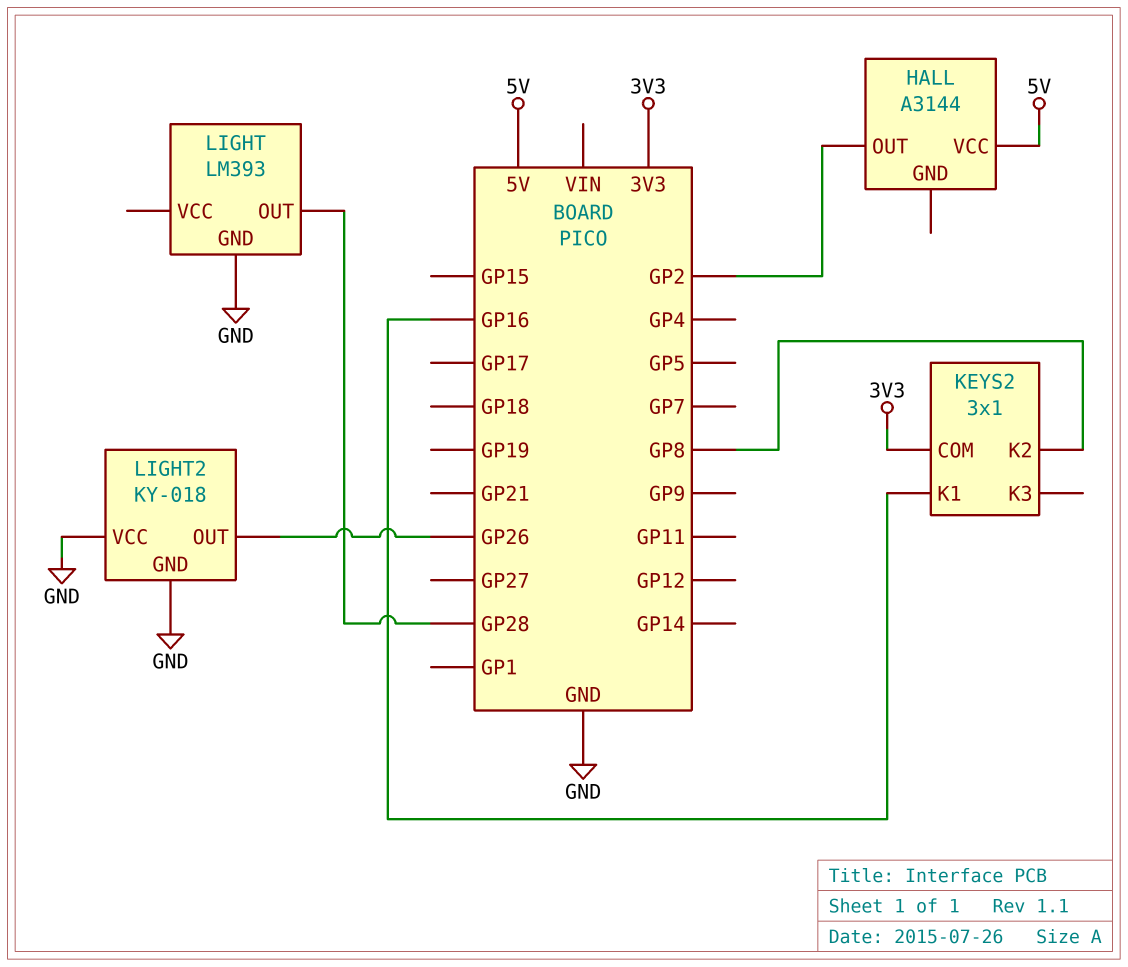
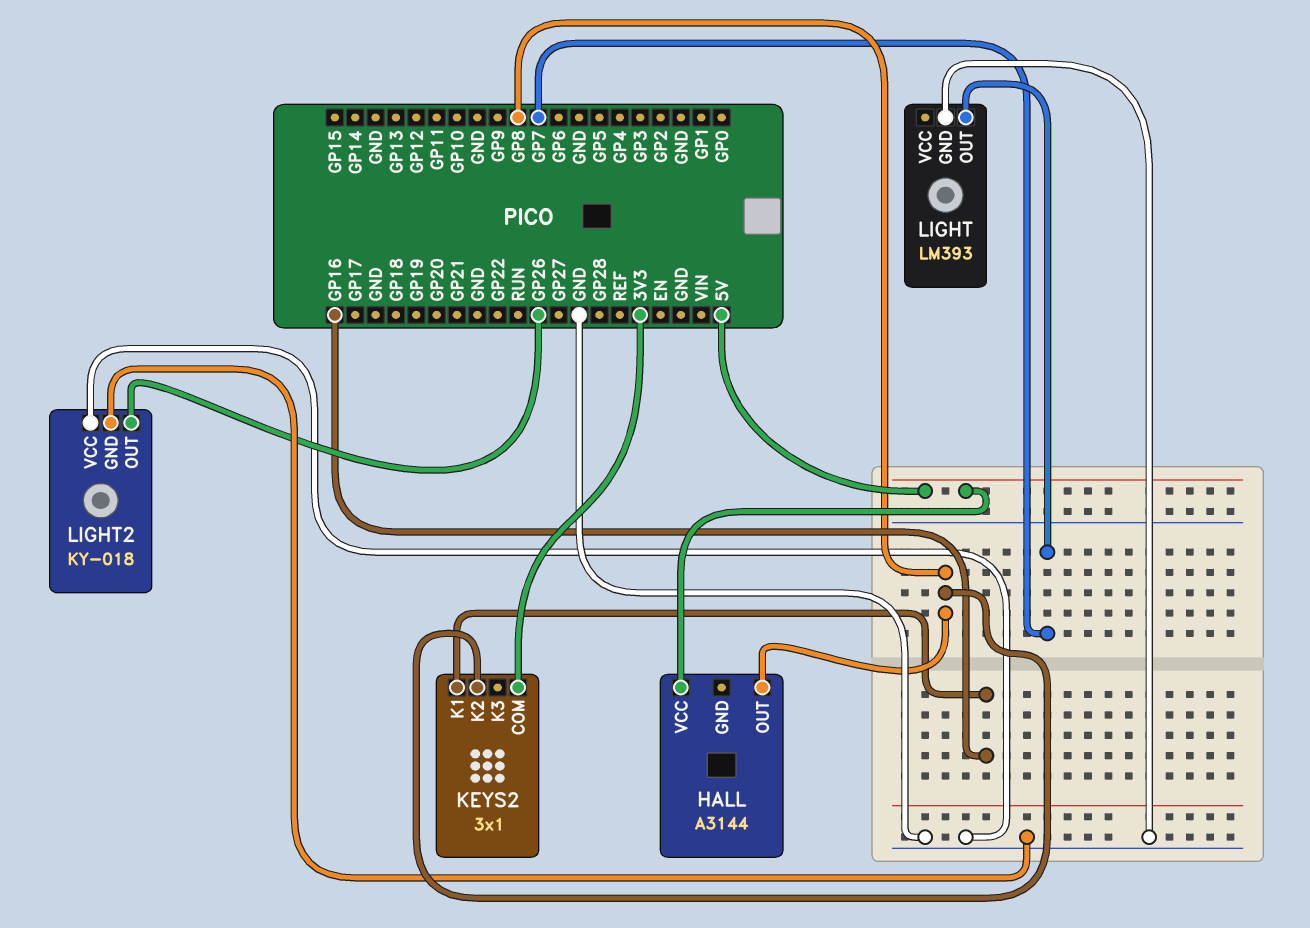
HALL pin OUT: GP2 -> GP8
LIGHT pin OUT: GP28 -> GP7

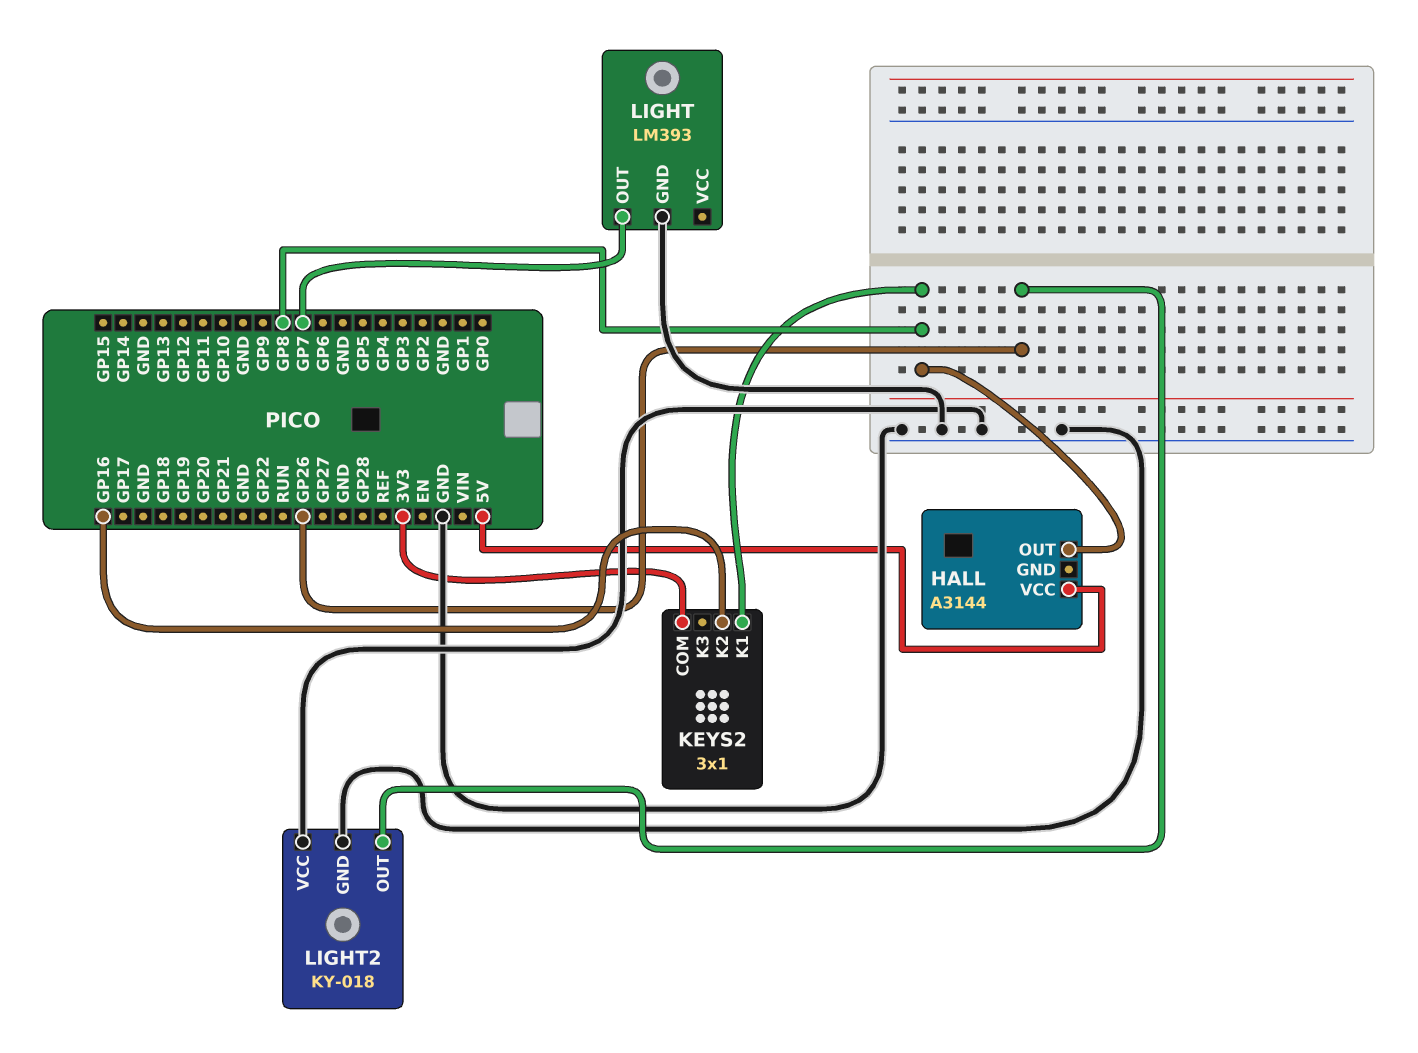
KEYS2 pin K1: GP16 -> GP8
KEYS2 pin K2: GP8 -> GP16

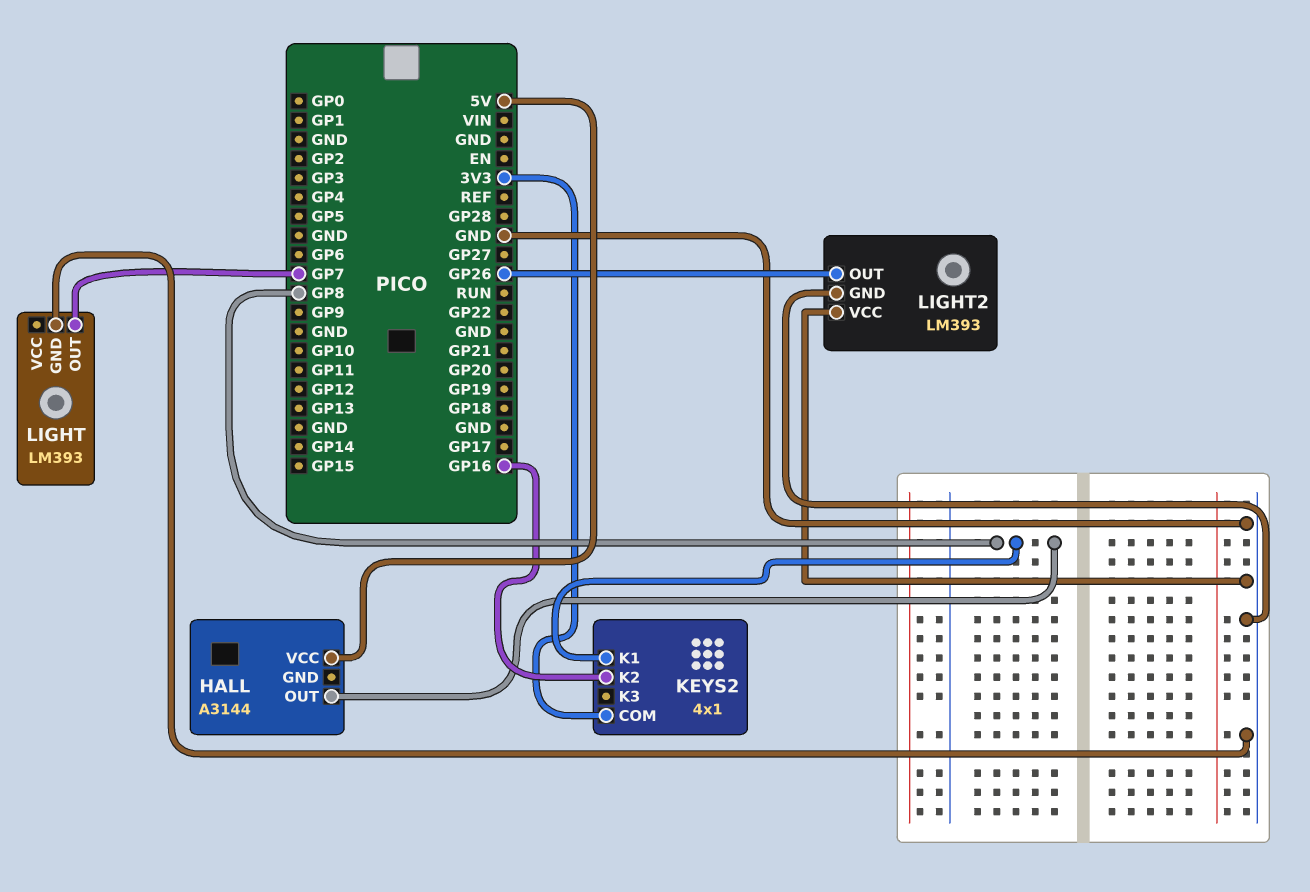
KEYS2: 3x1 -> 4x1
LIGHT2: KY-018 -> LM393

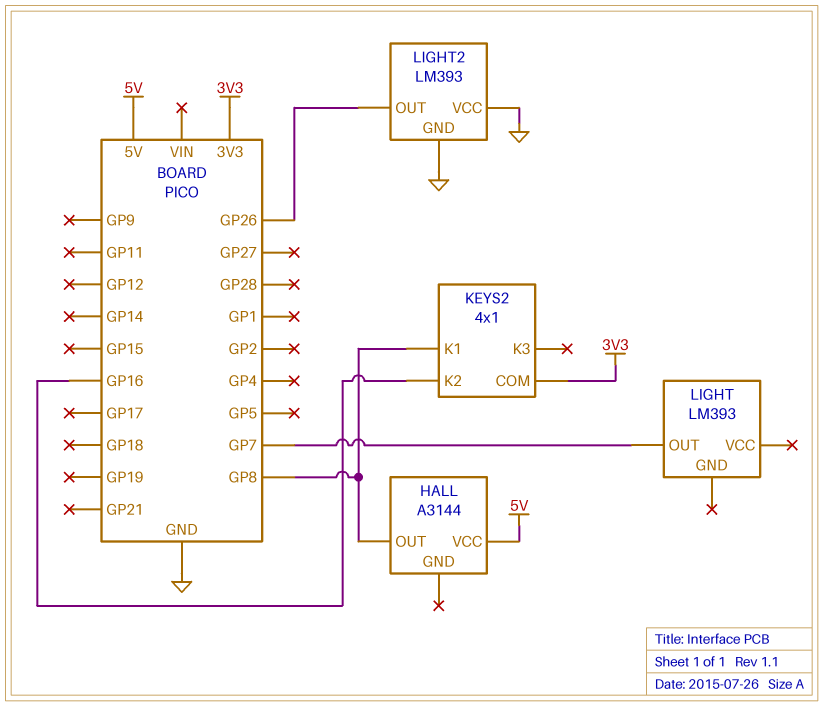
LIGHT pin GND: GND -> none

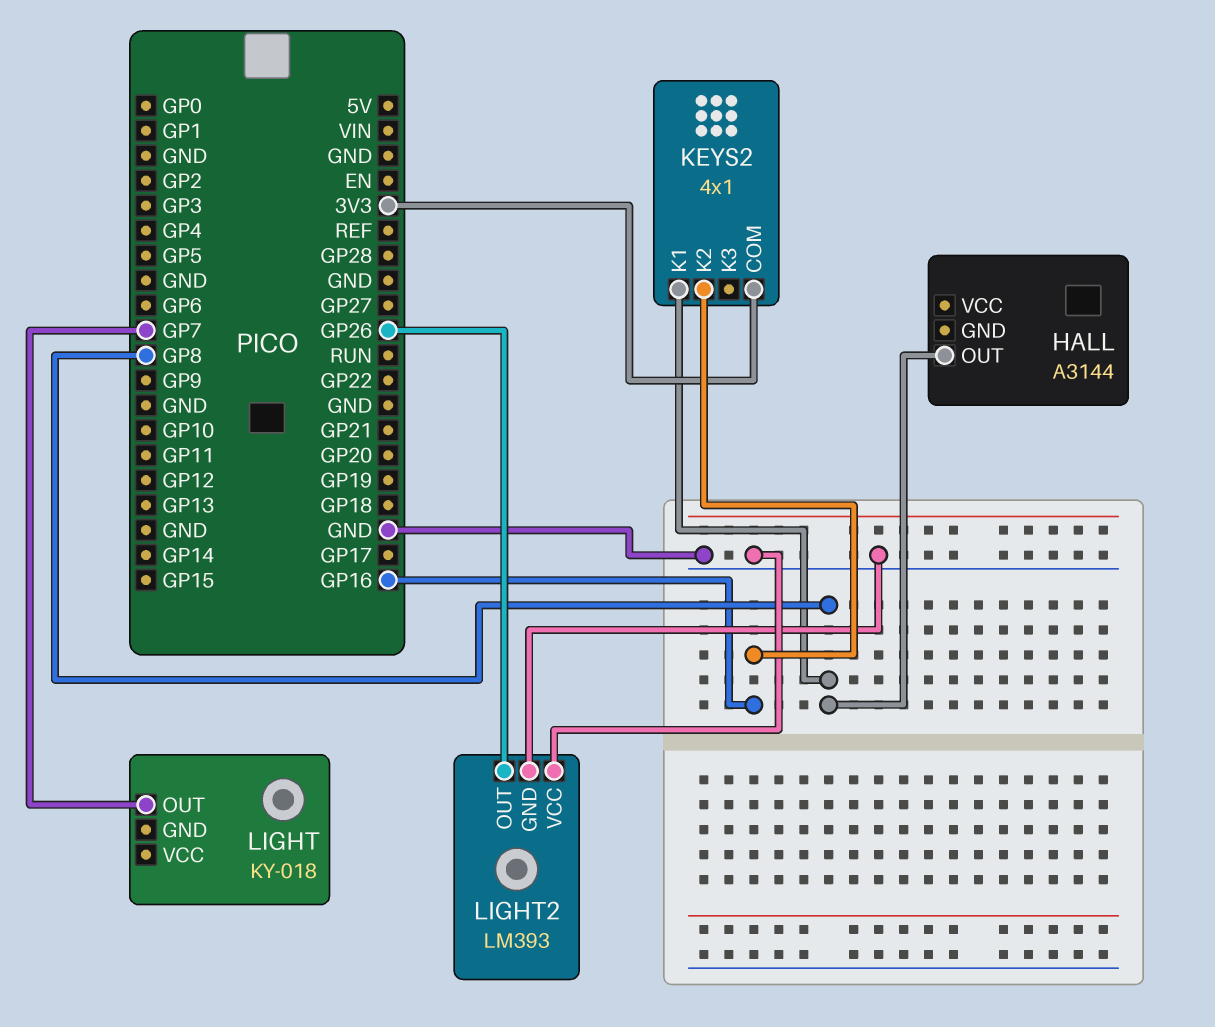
HALL pin VCC: 5V -> none
LIGHT: LM393 -> KY-018

